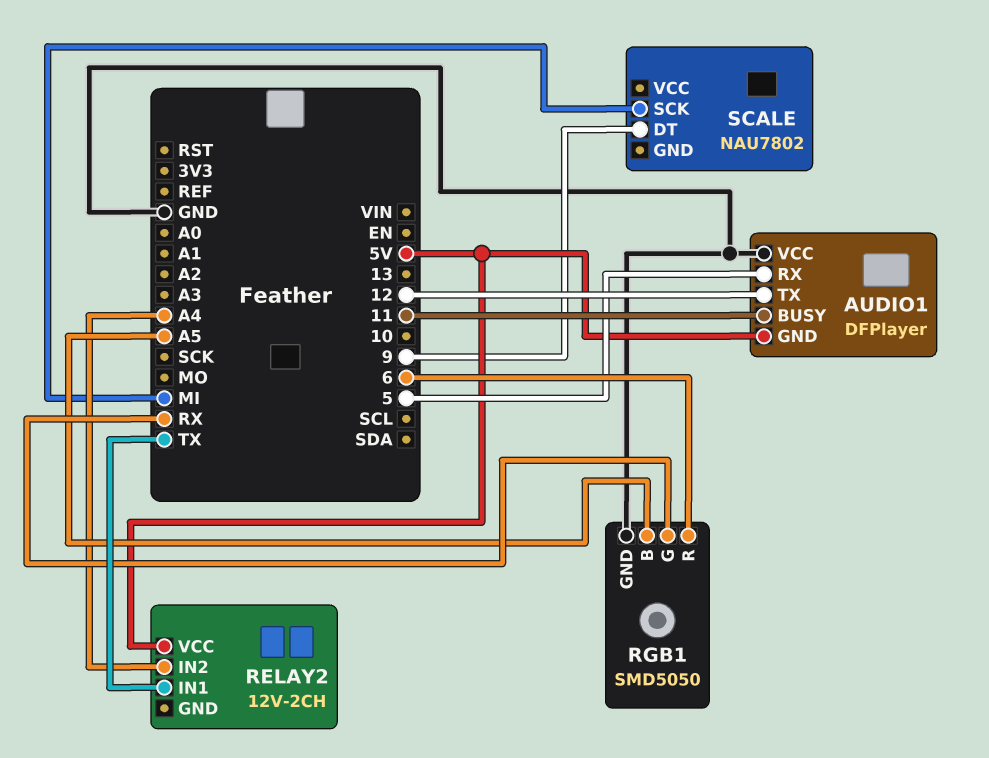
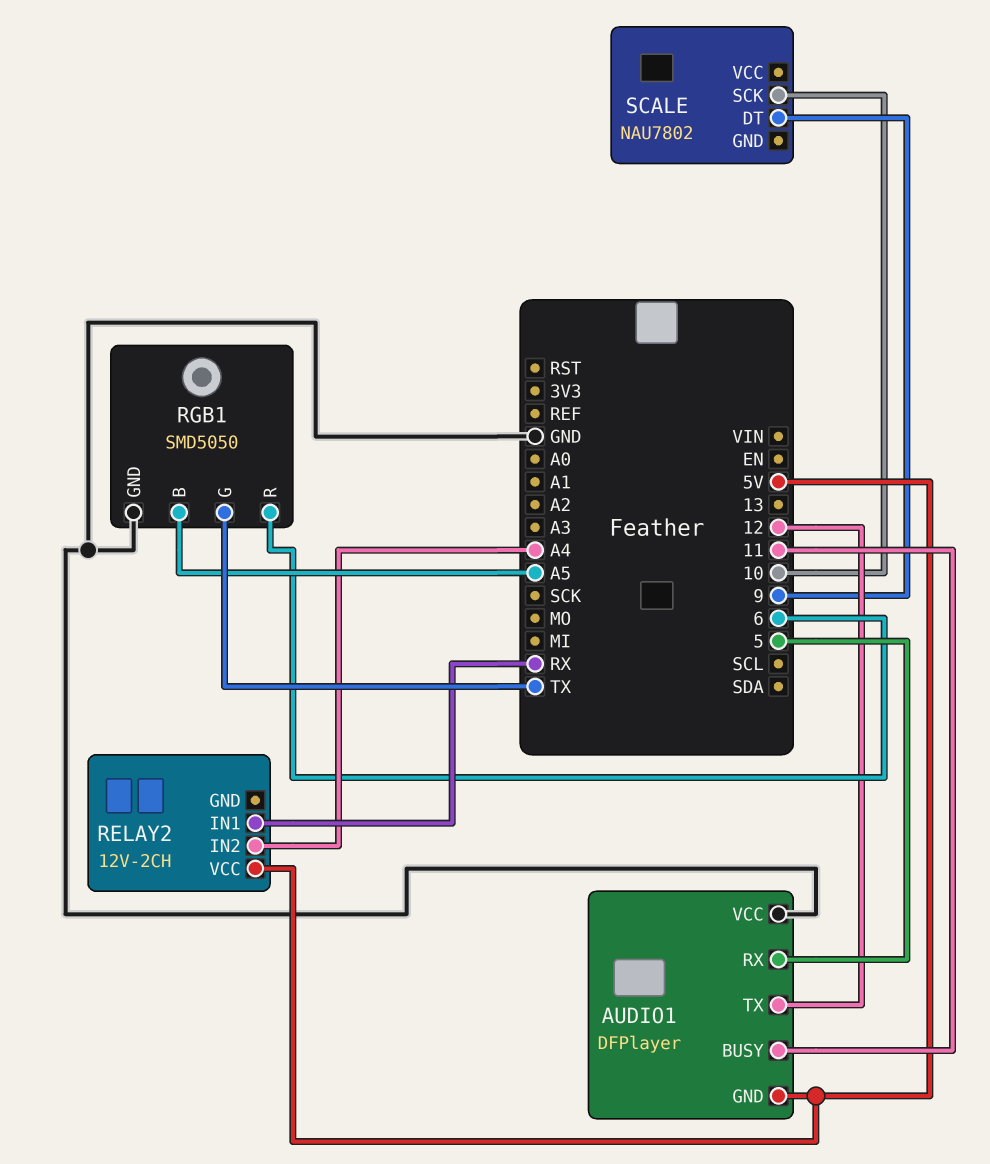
RELAY2 pin IN1: TX -> RX
RGB1 pin G: RX -> TX
SCALE pin SCK: MI -> 10

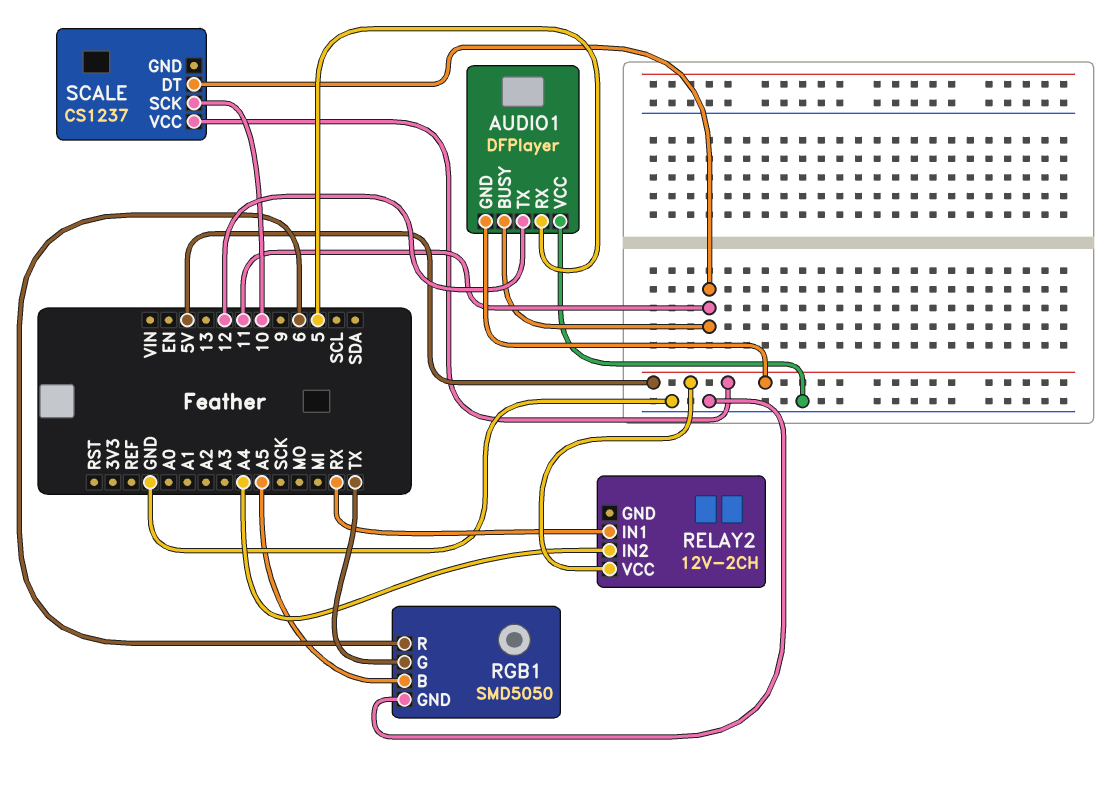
SCALE: NAU7802 -> CS1237
SCALE pin DT: 9 -> 11
SCALE pin VCC: none -> 5V

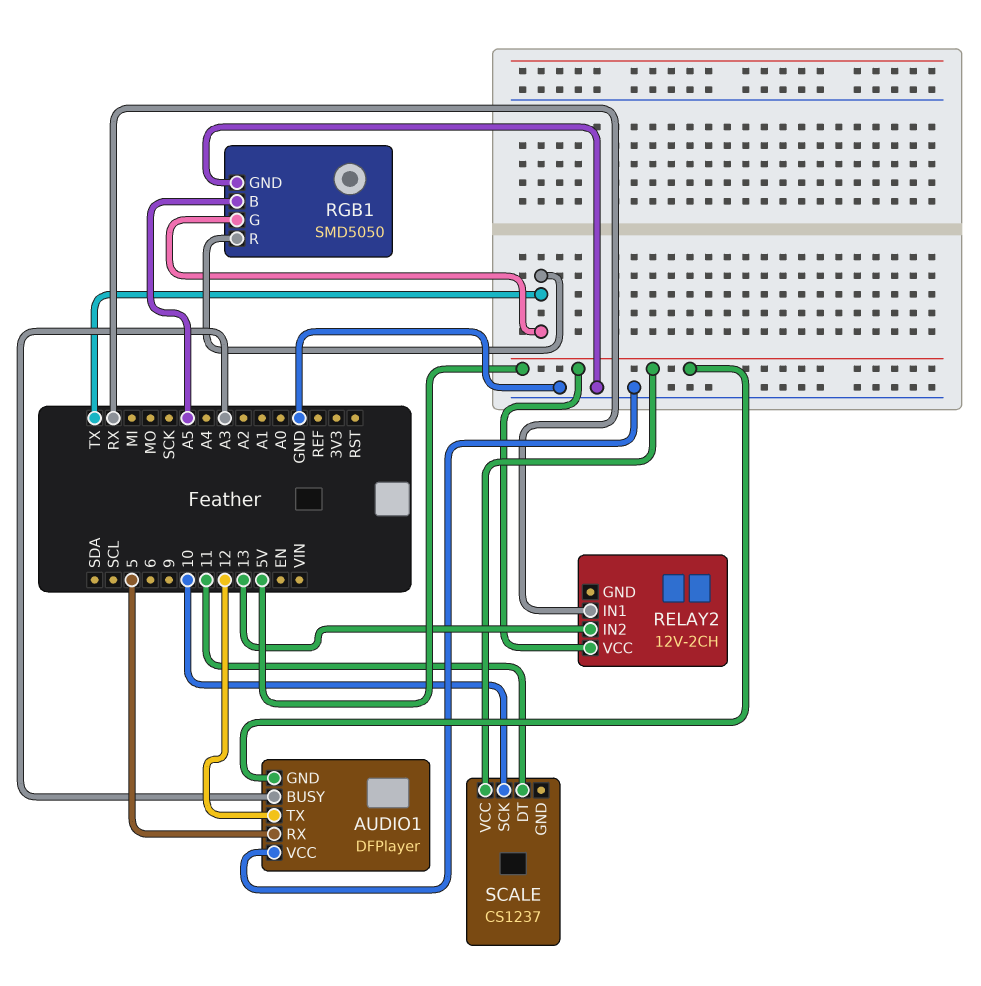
AUDIO1 pin BUSY: 11 -> A3
RELAY2 pin IN2: A4 -> 13
RGB1 pin R: 6 -> TX

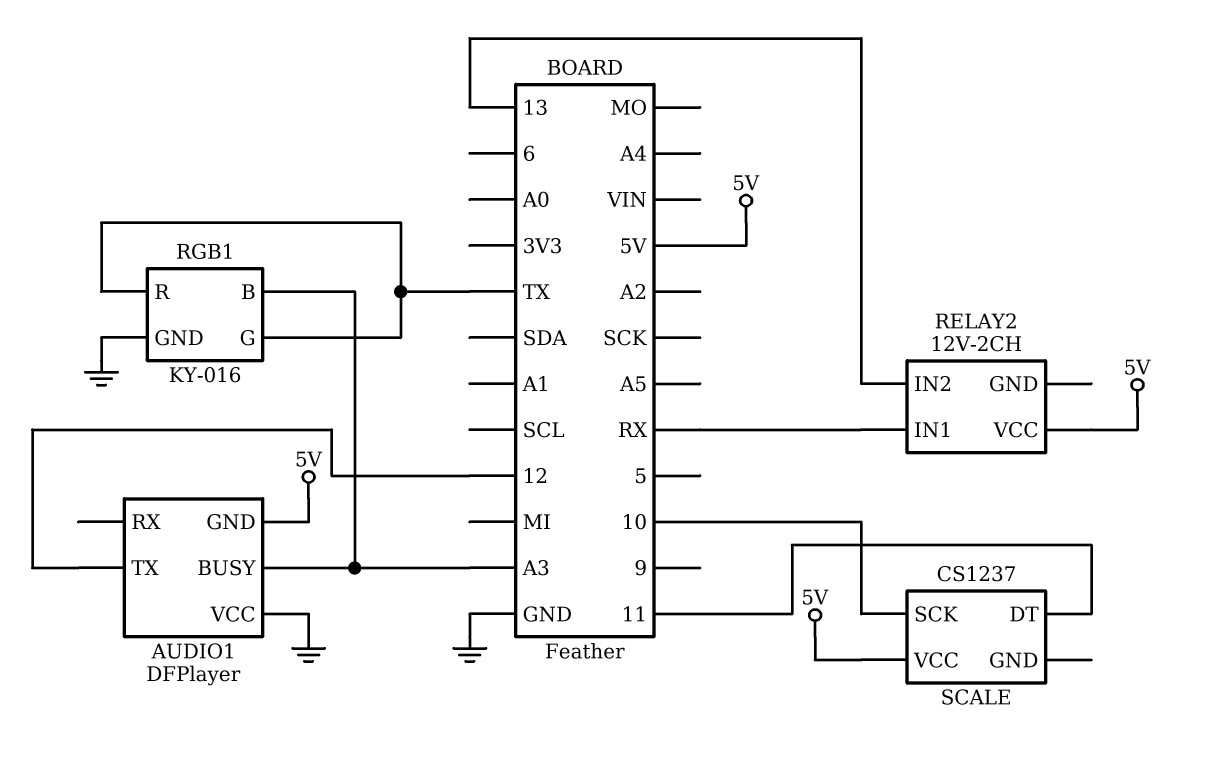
AUDIO1 pin RX: 5 -> none
RGB1: SMD5050 -> KY-016
RGB1 pin B: A5 -> A3

